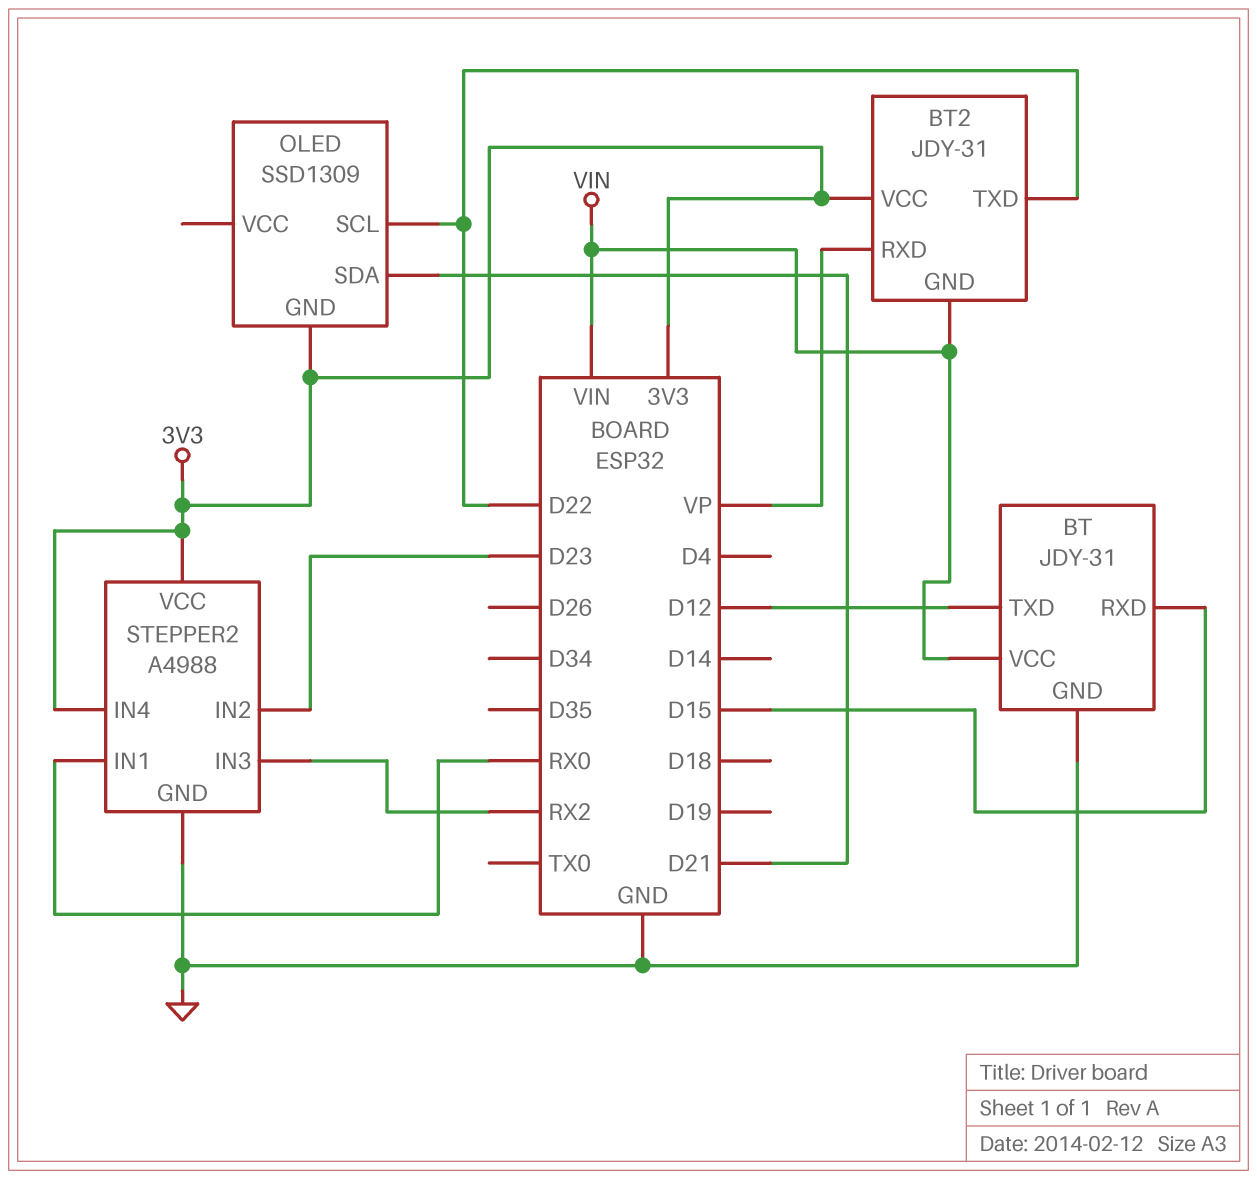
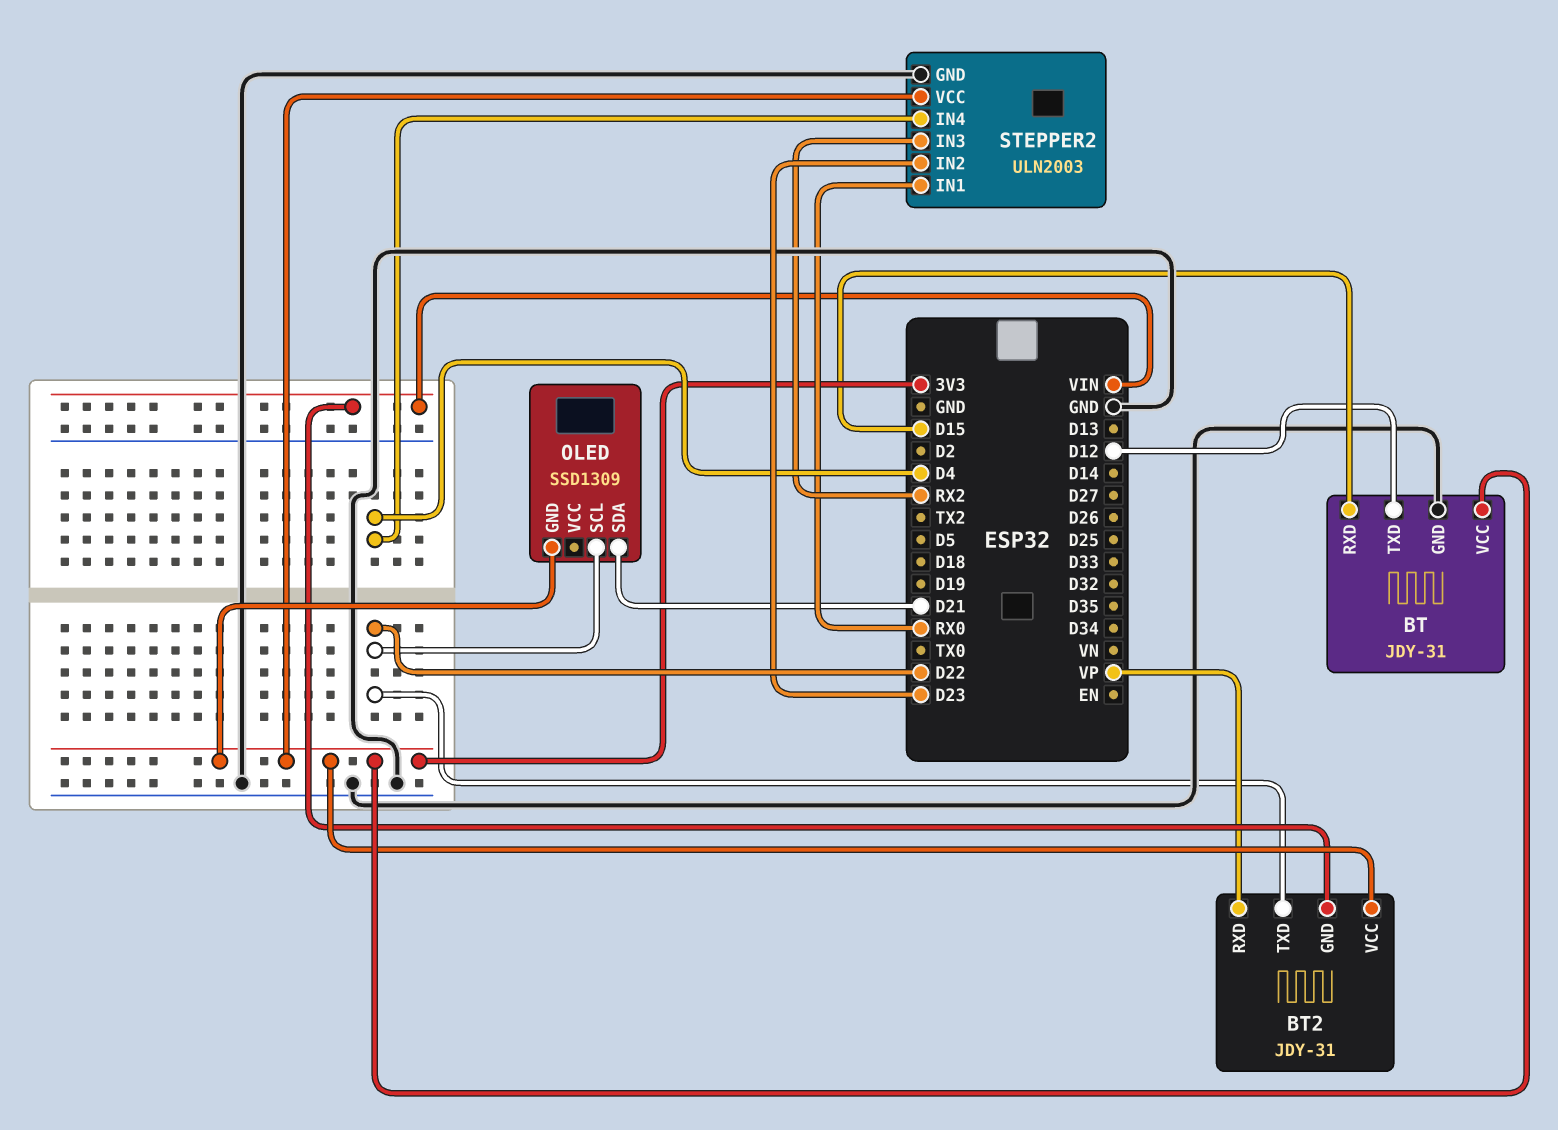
BT pin VCC: VIN -> 3V3
STEPPER2: A4988 -> ULN2003
STEPPER2 pin IN4: 3V3 -> D4

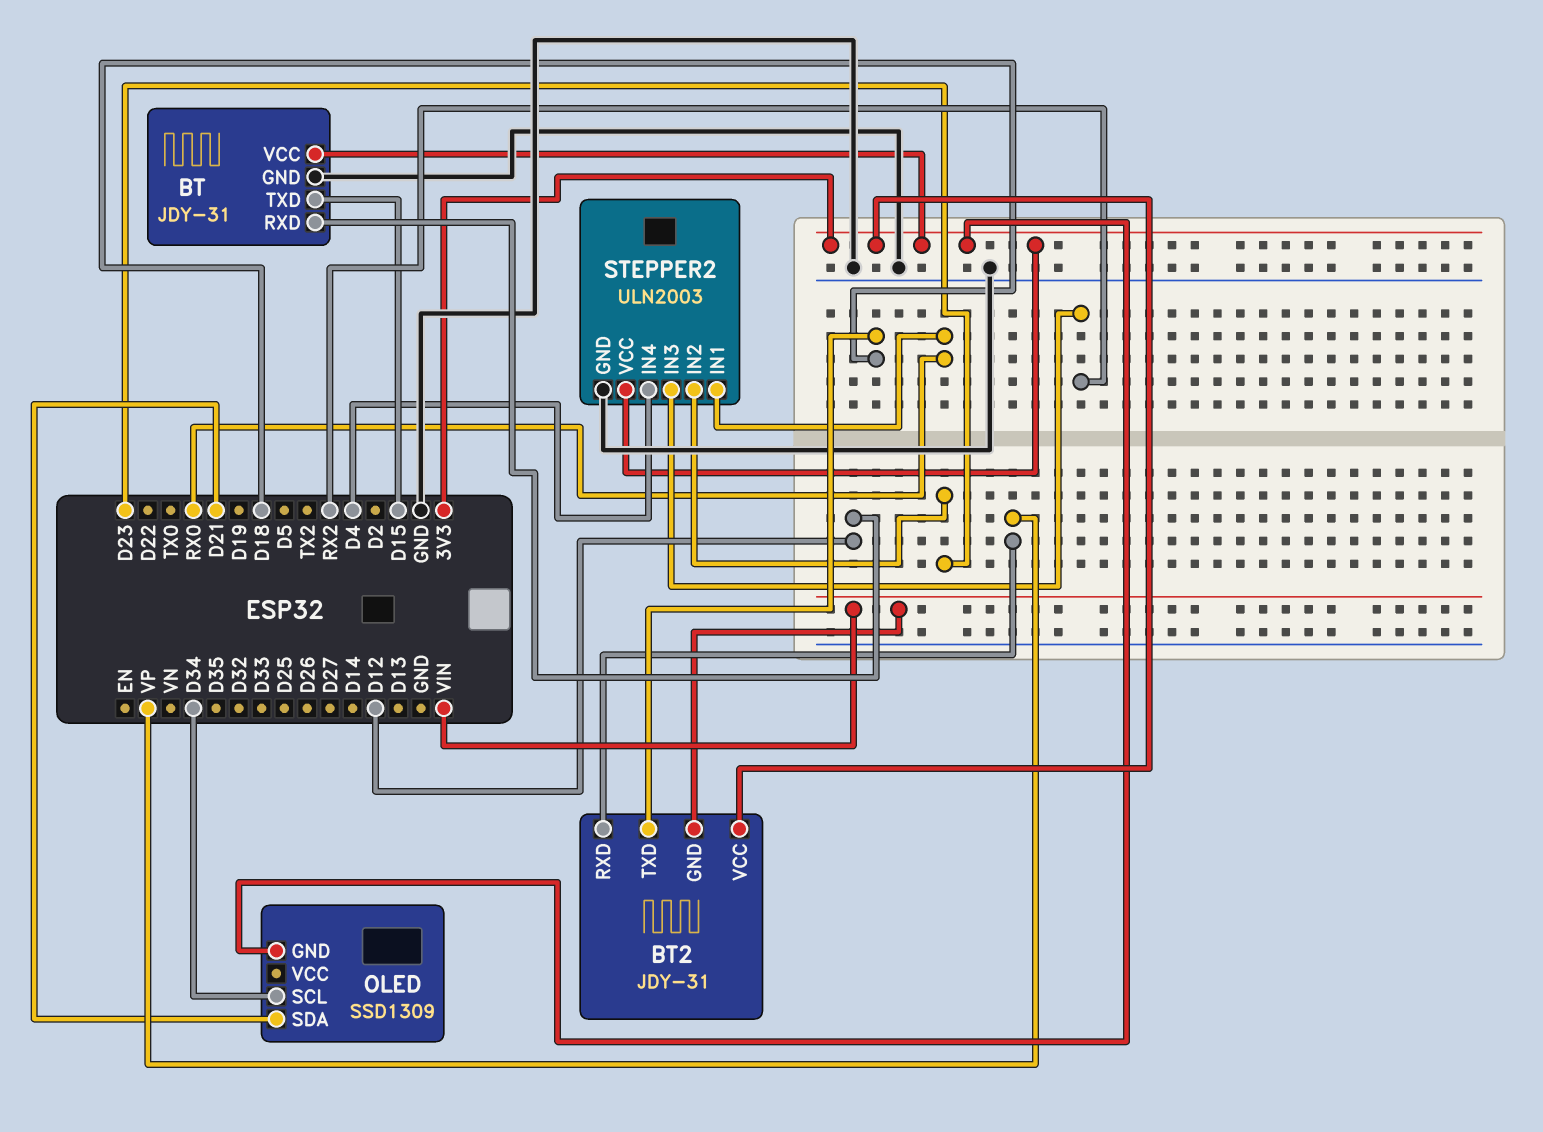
BT pin RXD: D15 -> D12
BT pin TXD: D12 -> D15
BT2 pin TXD: D22 -> D18
OLED pin SCL: D22 -> D34

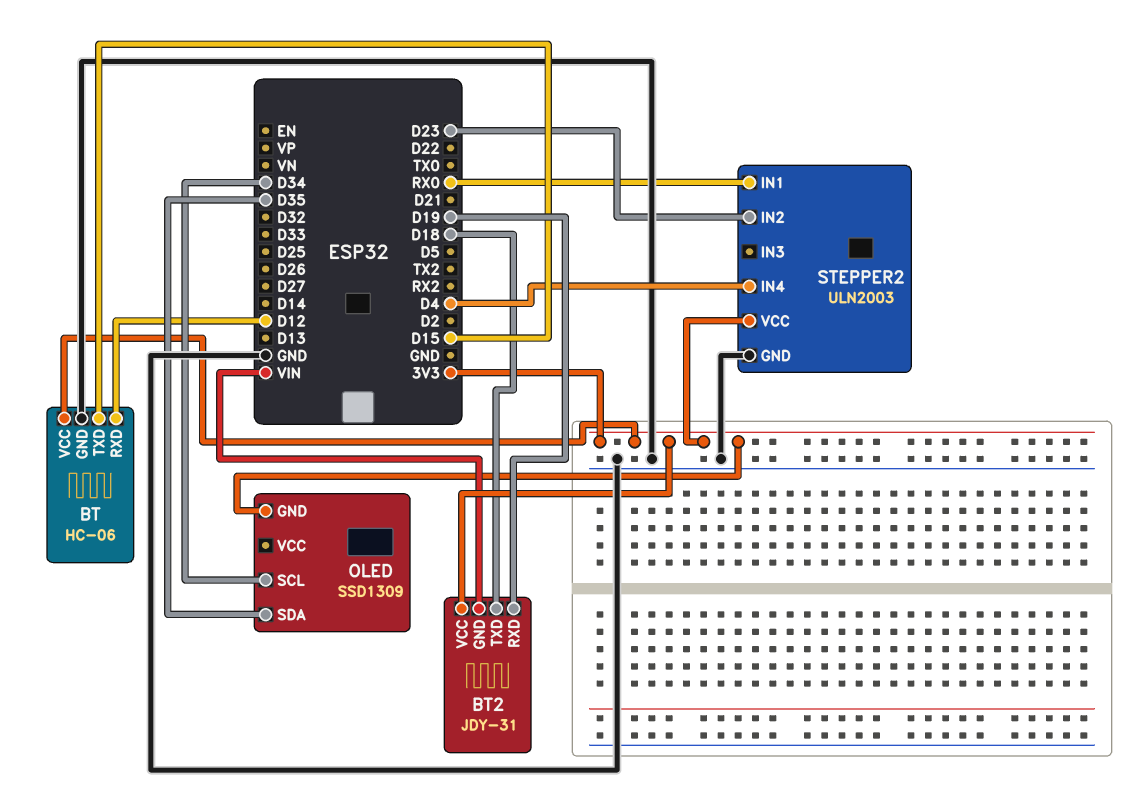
BT: JDY-31 -> HC-06
BT2 pin RXD: VP -> D19
OLED pin SDA: D21 -> D35
STEPPER2 pin IN3: RX2 -> none

